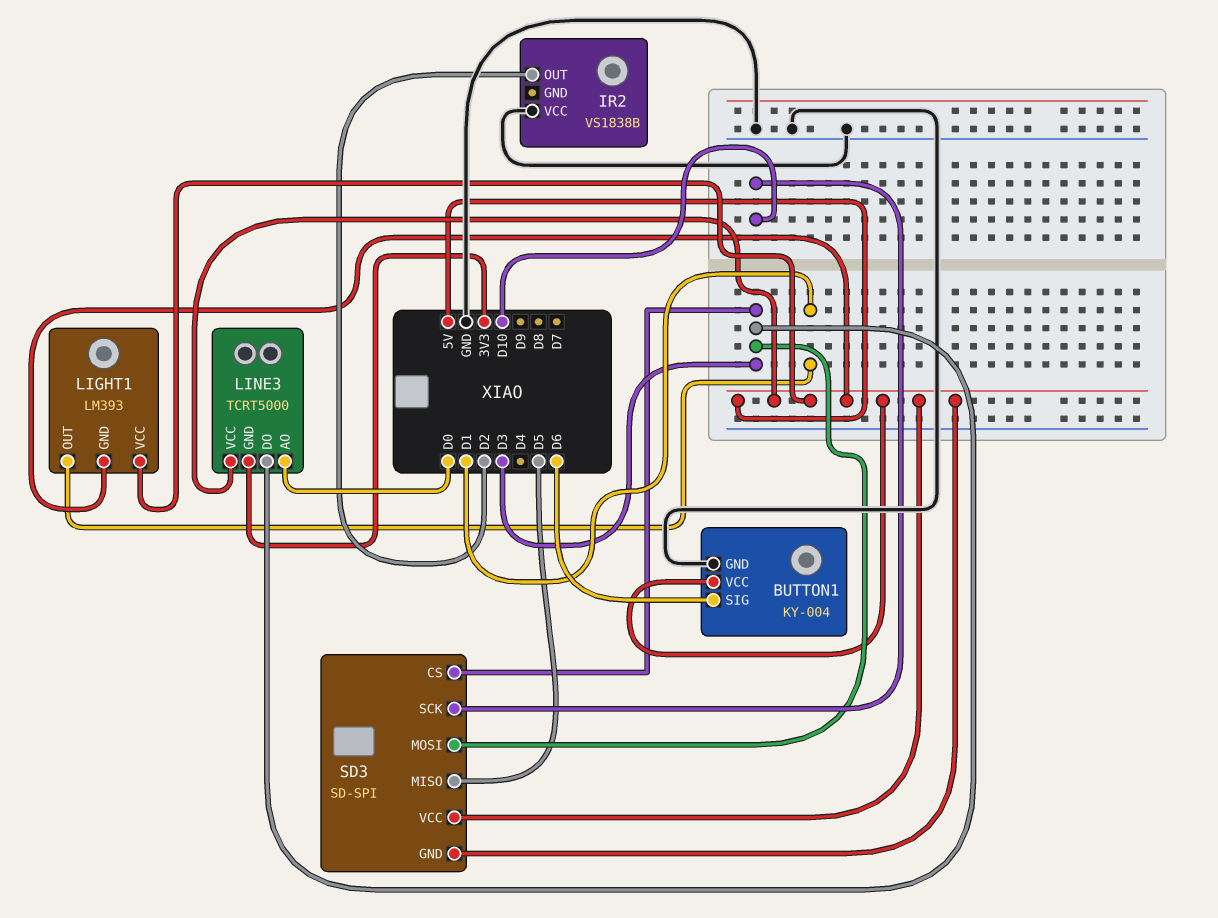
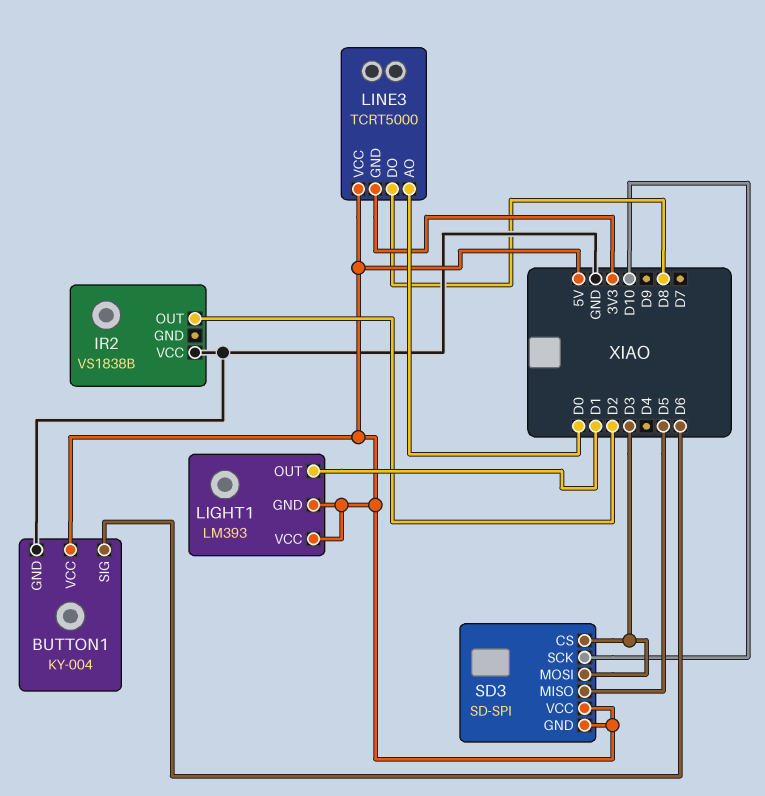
LINE3 pin DO: D3 -> D8

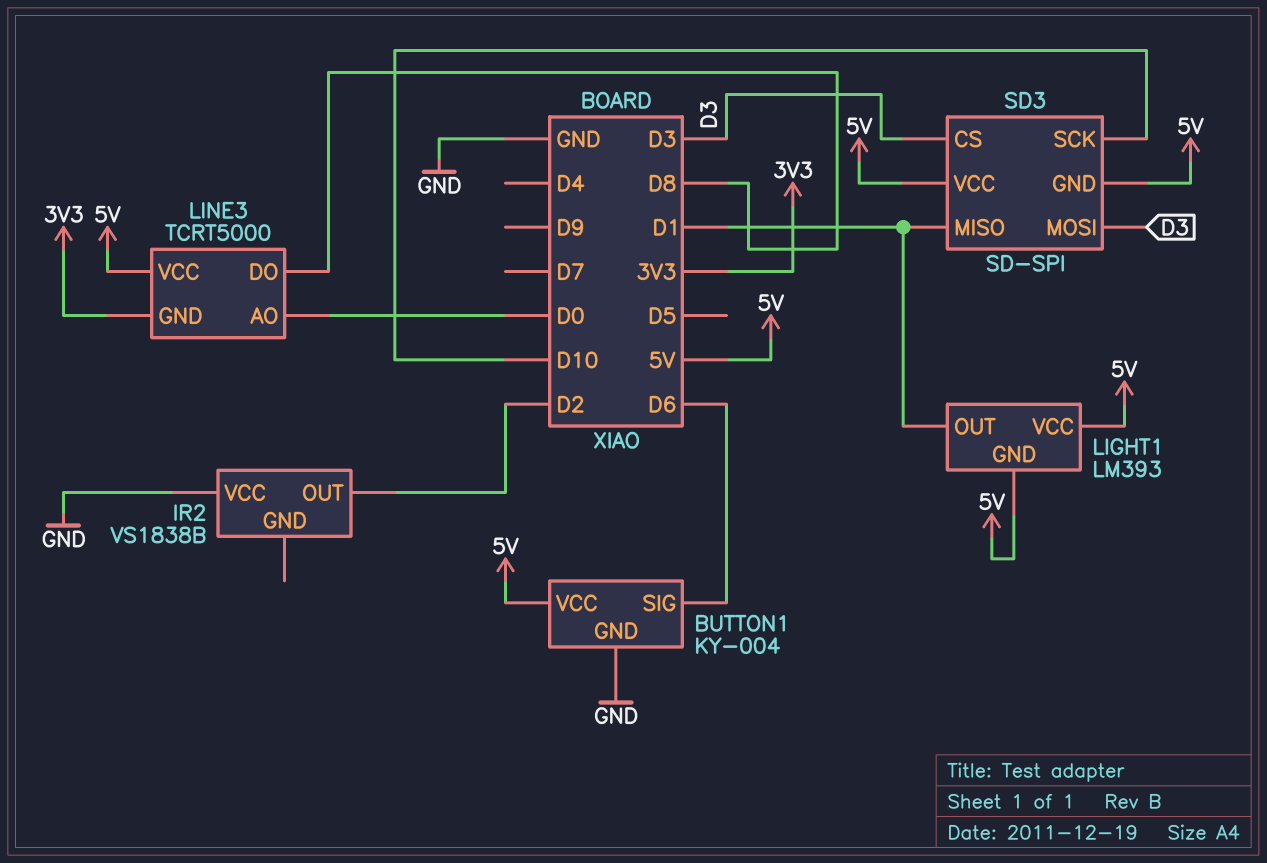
SD3 pin MISO: D5 -> D1

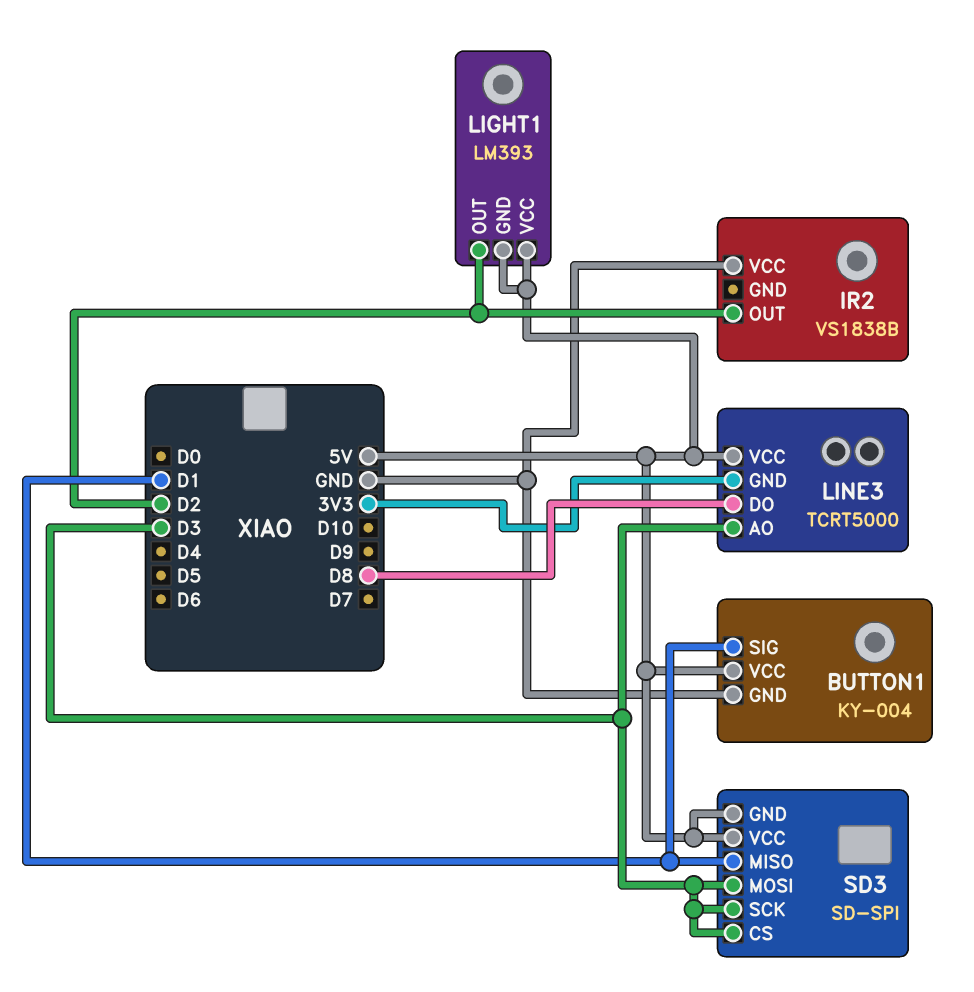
BUTTON1 pin SIG: D6 -> D1
LIGHT1 pin OUT: D1 -> D2
LINE3 pin AO: D0 -> D3
SD3 pin SCK: D10 -> D3

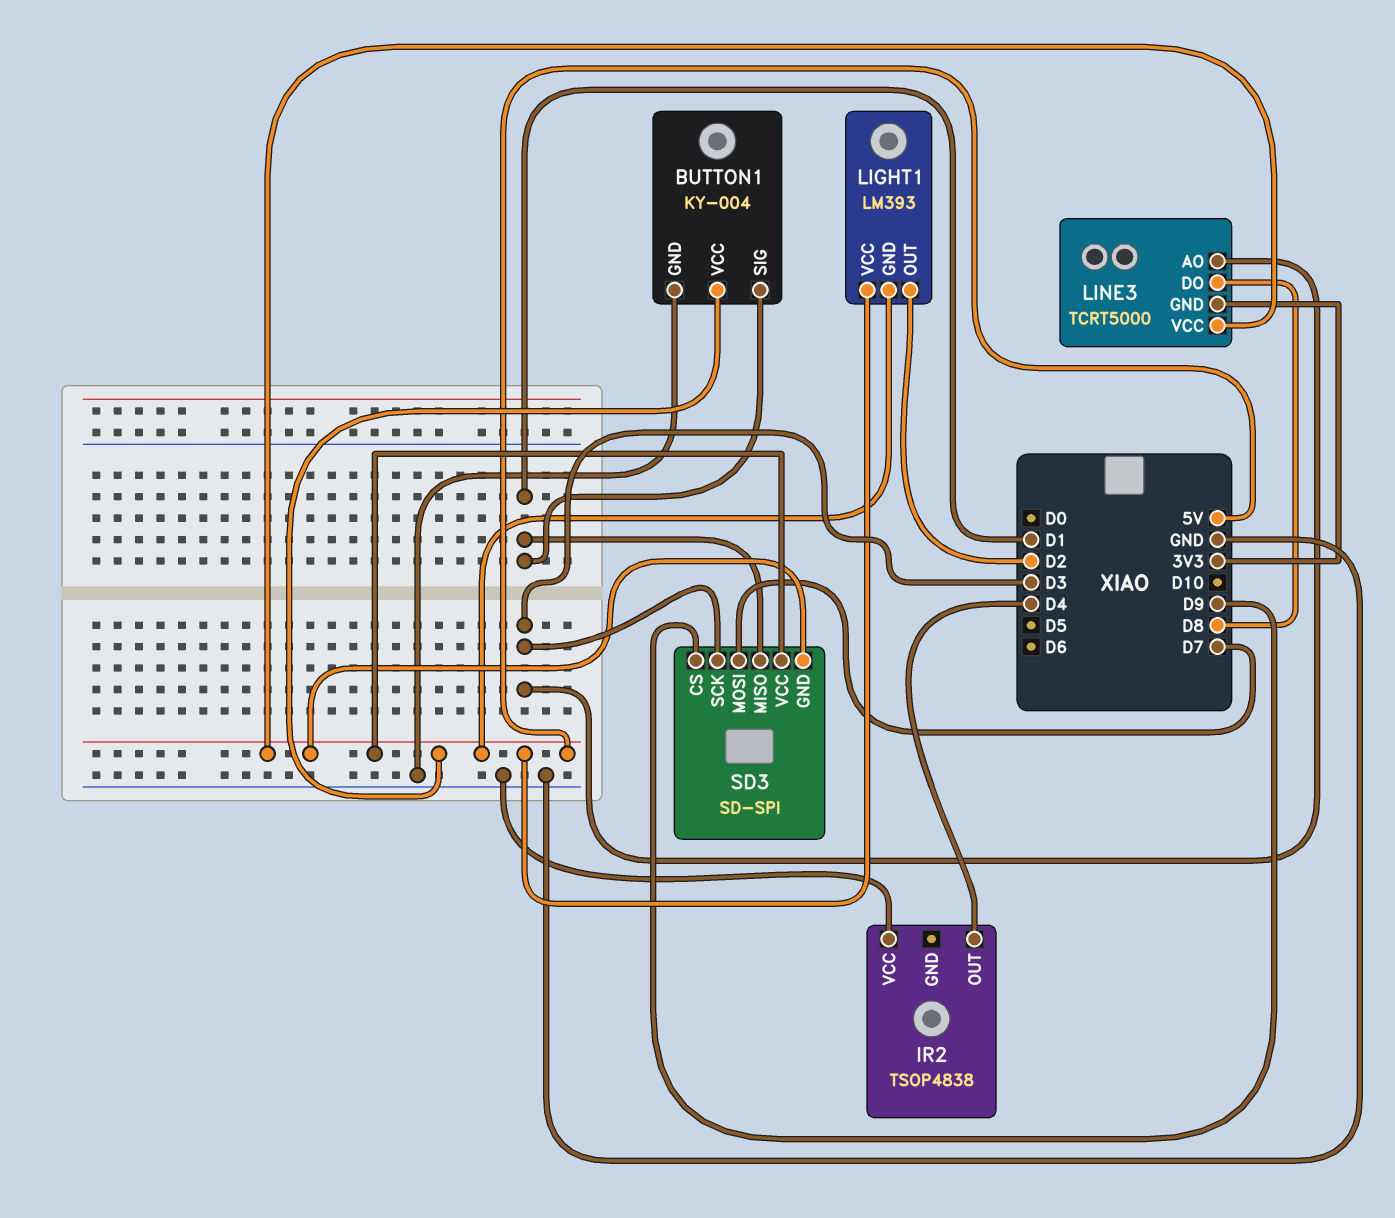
IR2: VS1838B -> TSOP4838
IR2 pin OUT: D2 -> D4
SD3 pin CS: D3 -> D9
SD3 pin MOSI: D3 -> D7

